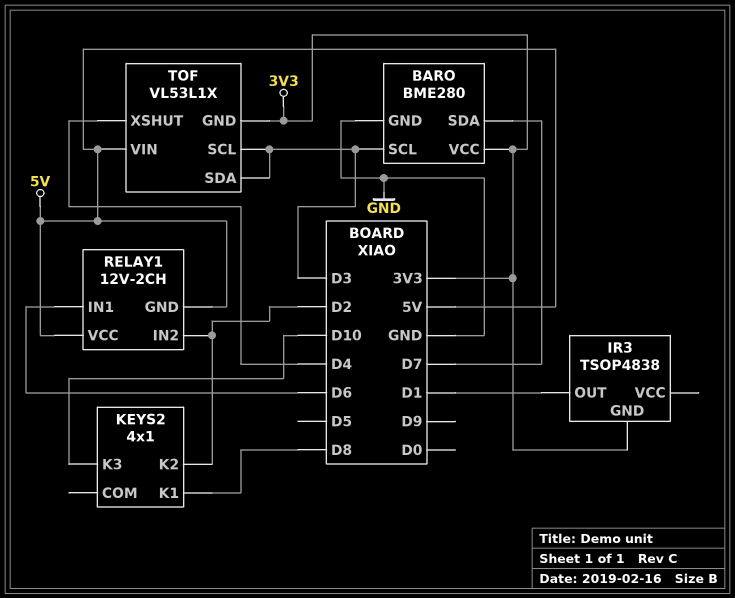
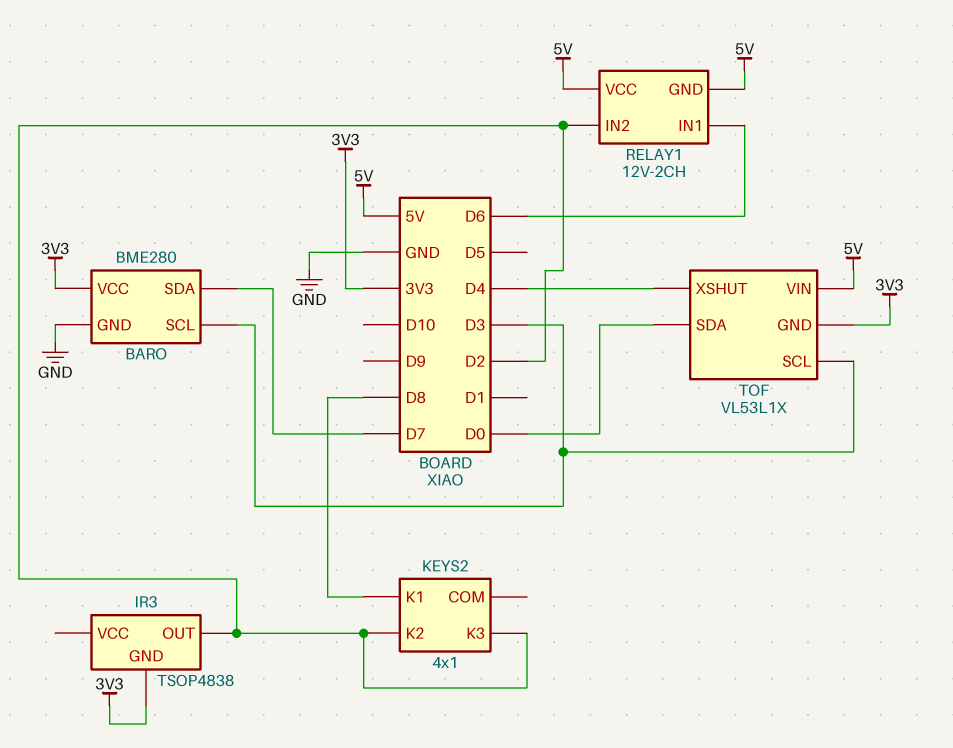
IR3 pin OUT: D1 -> D2
KEYS2 pin K3: D10 -> D2
TOF pin SDA: D3 -> D0

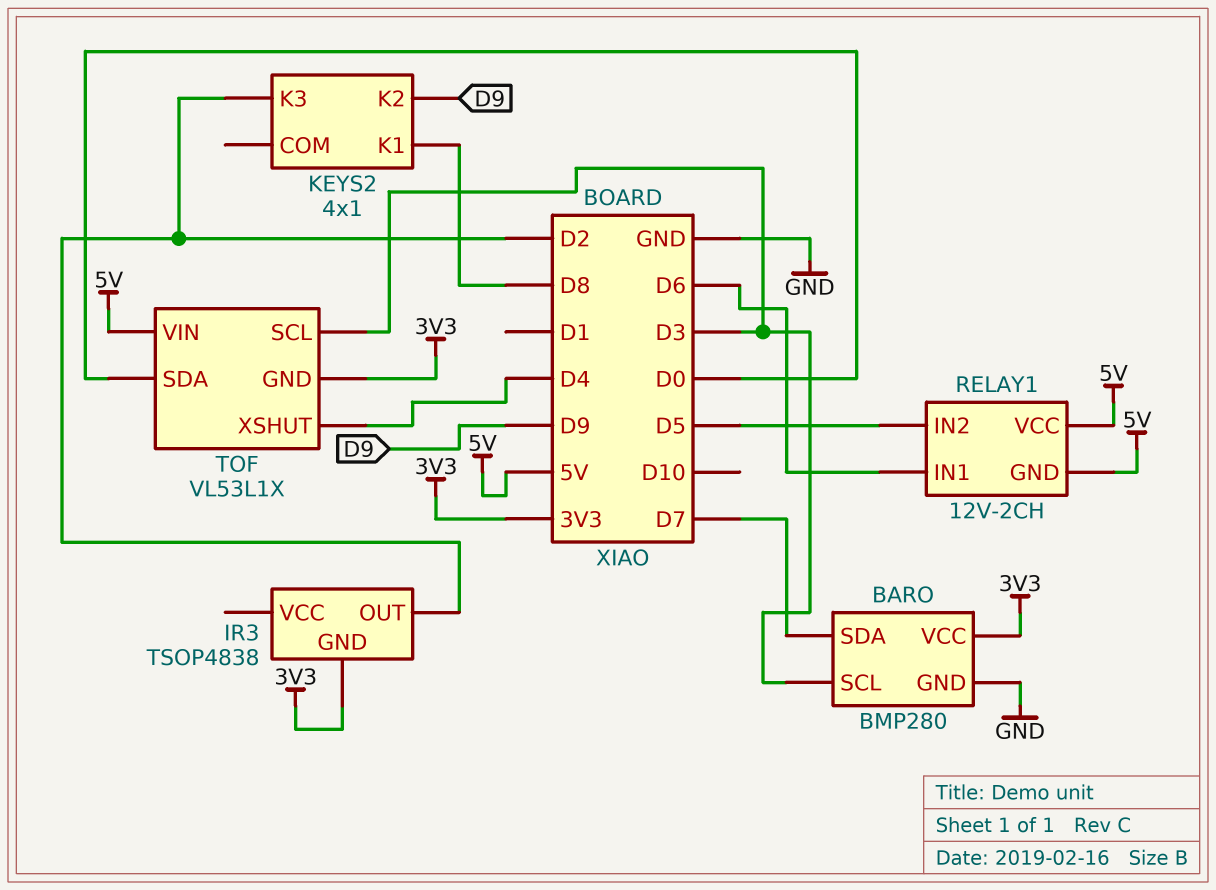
BARO: BME280 -> BMP280
KEYS2 pin K2: D2 -> D9
RELAY1 pin IN2: D2 -> D5

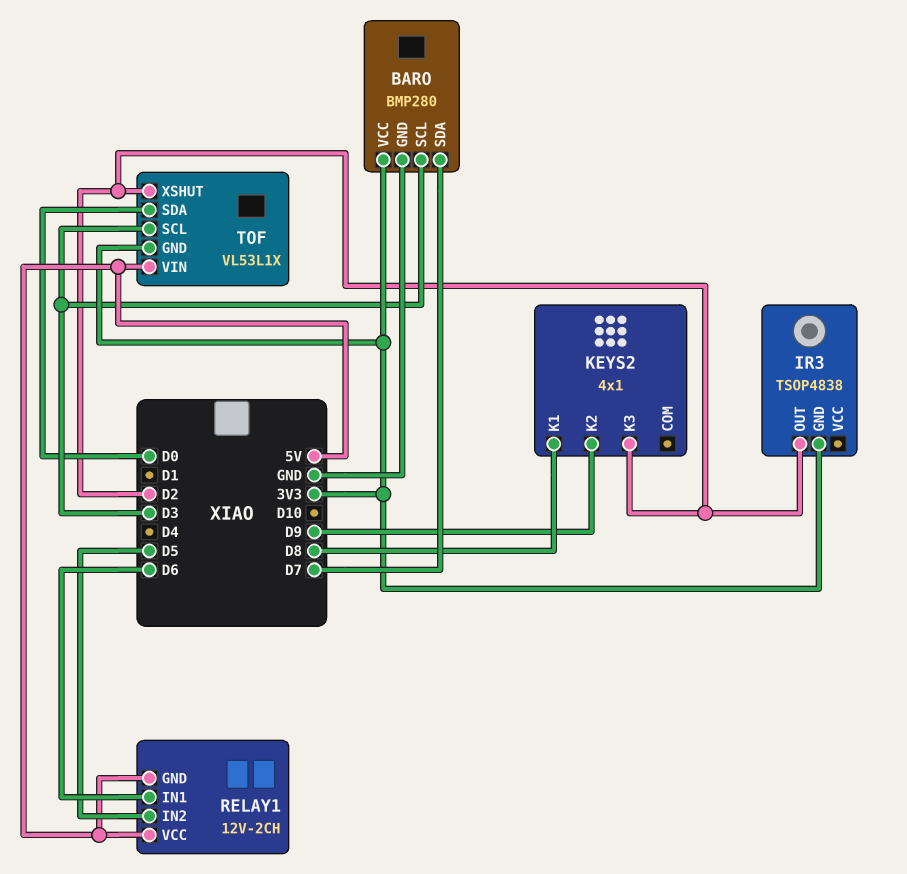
TOF pin XSHUT: D4 -> D2

